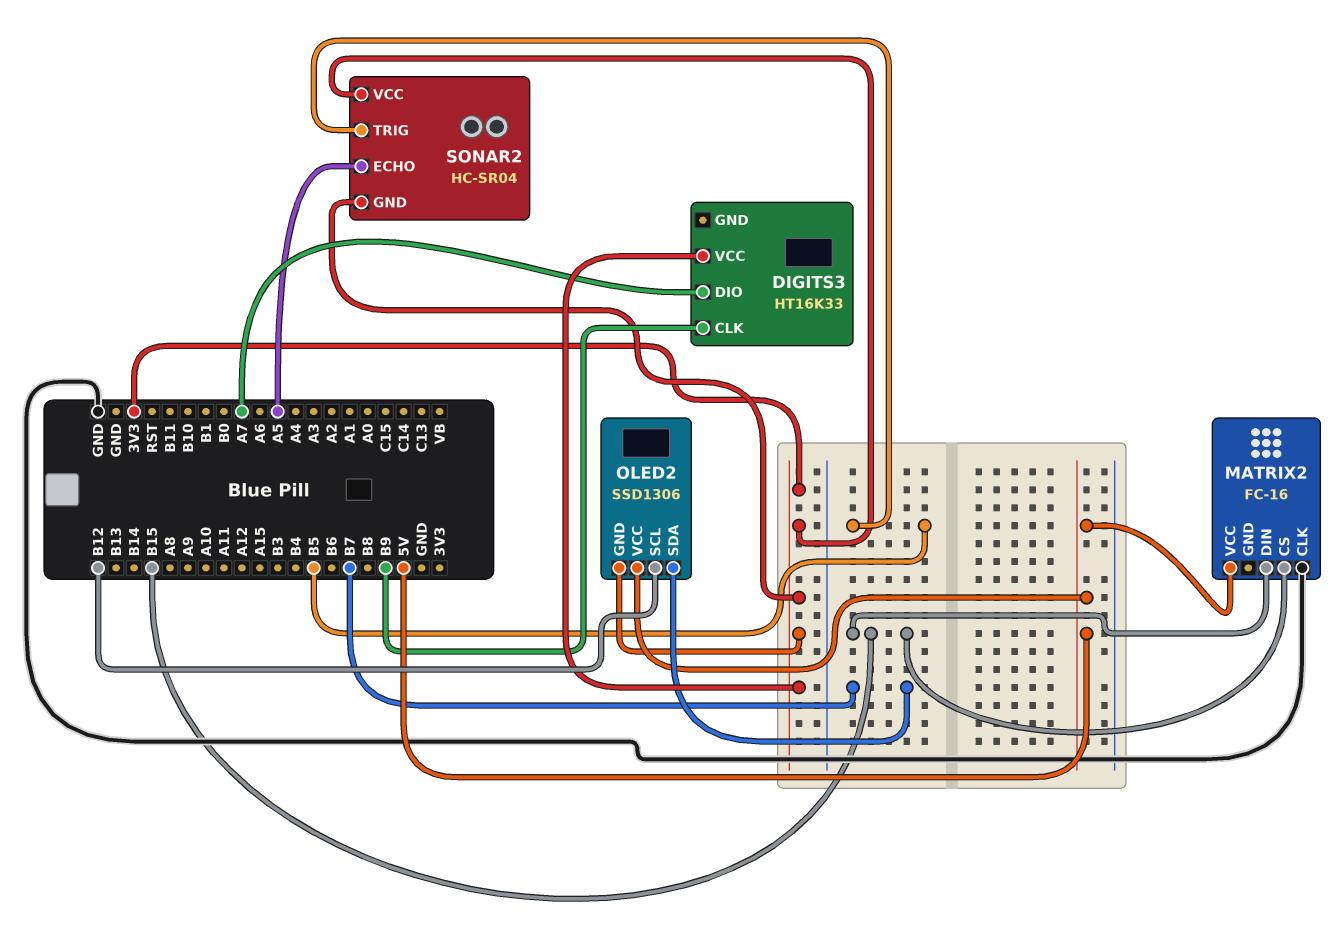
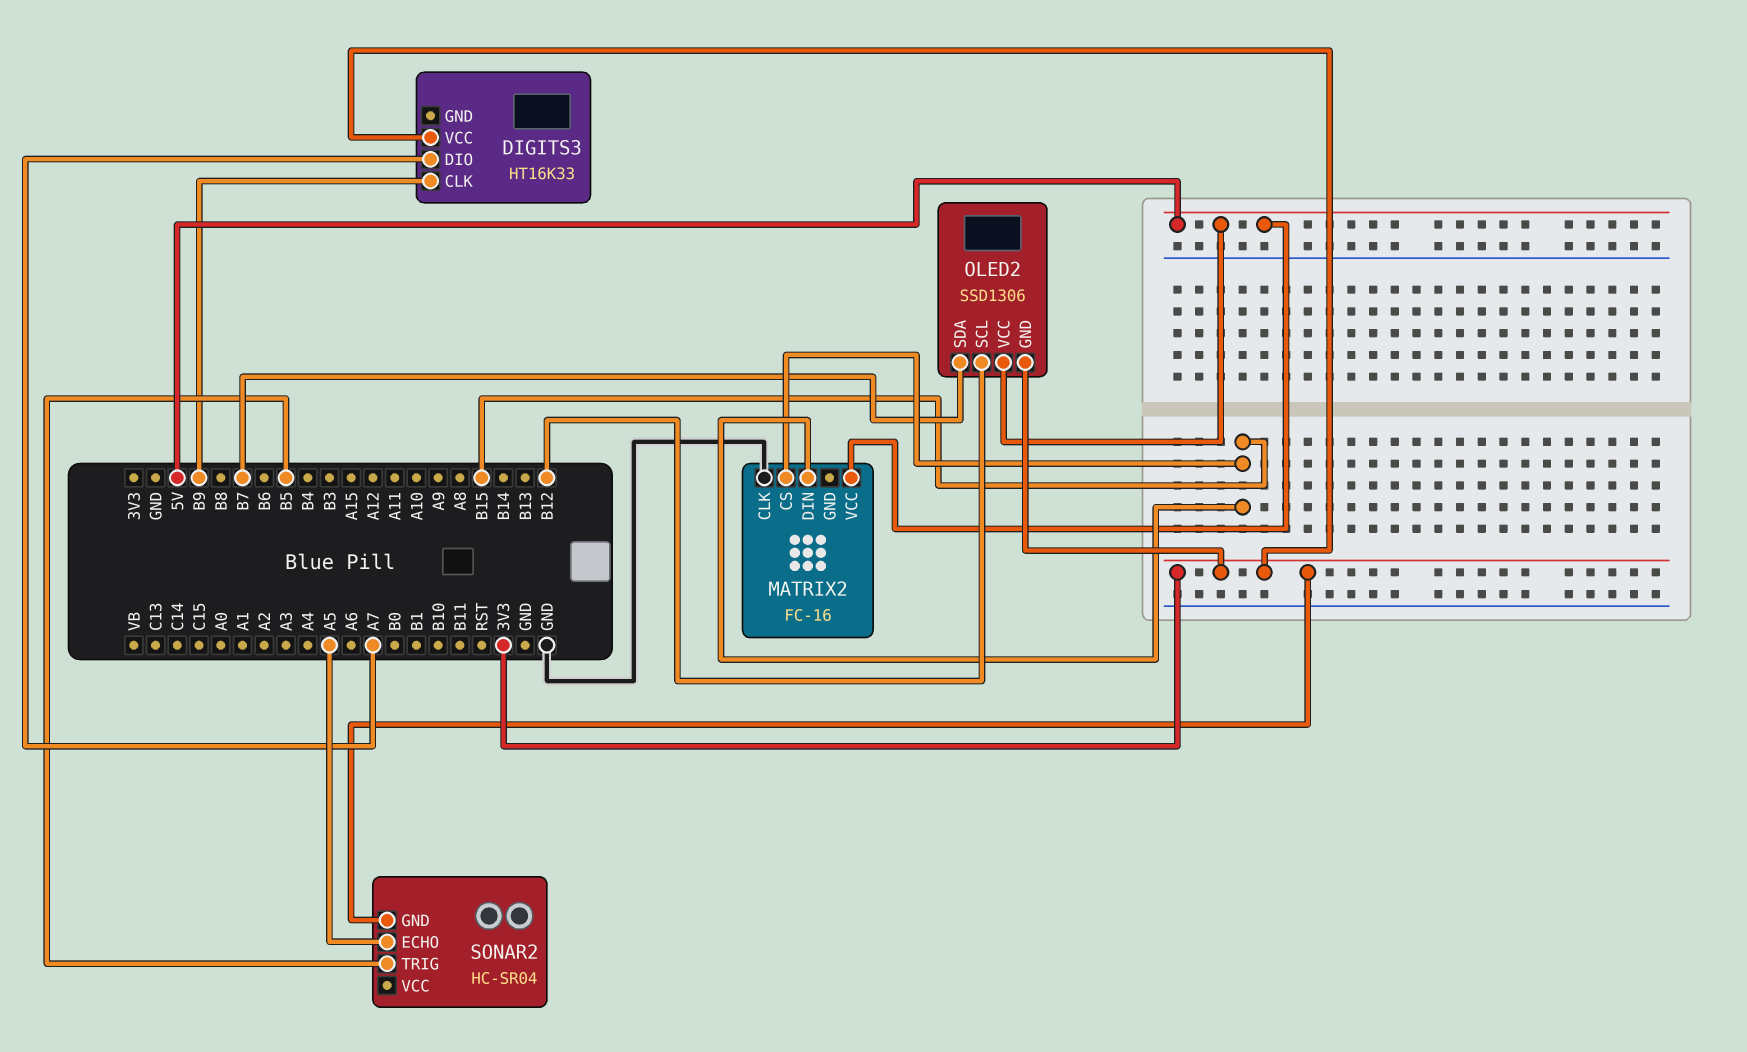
SONAR2 pin VCC: 3V3 -> none

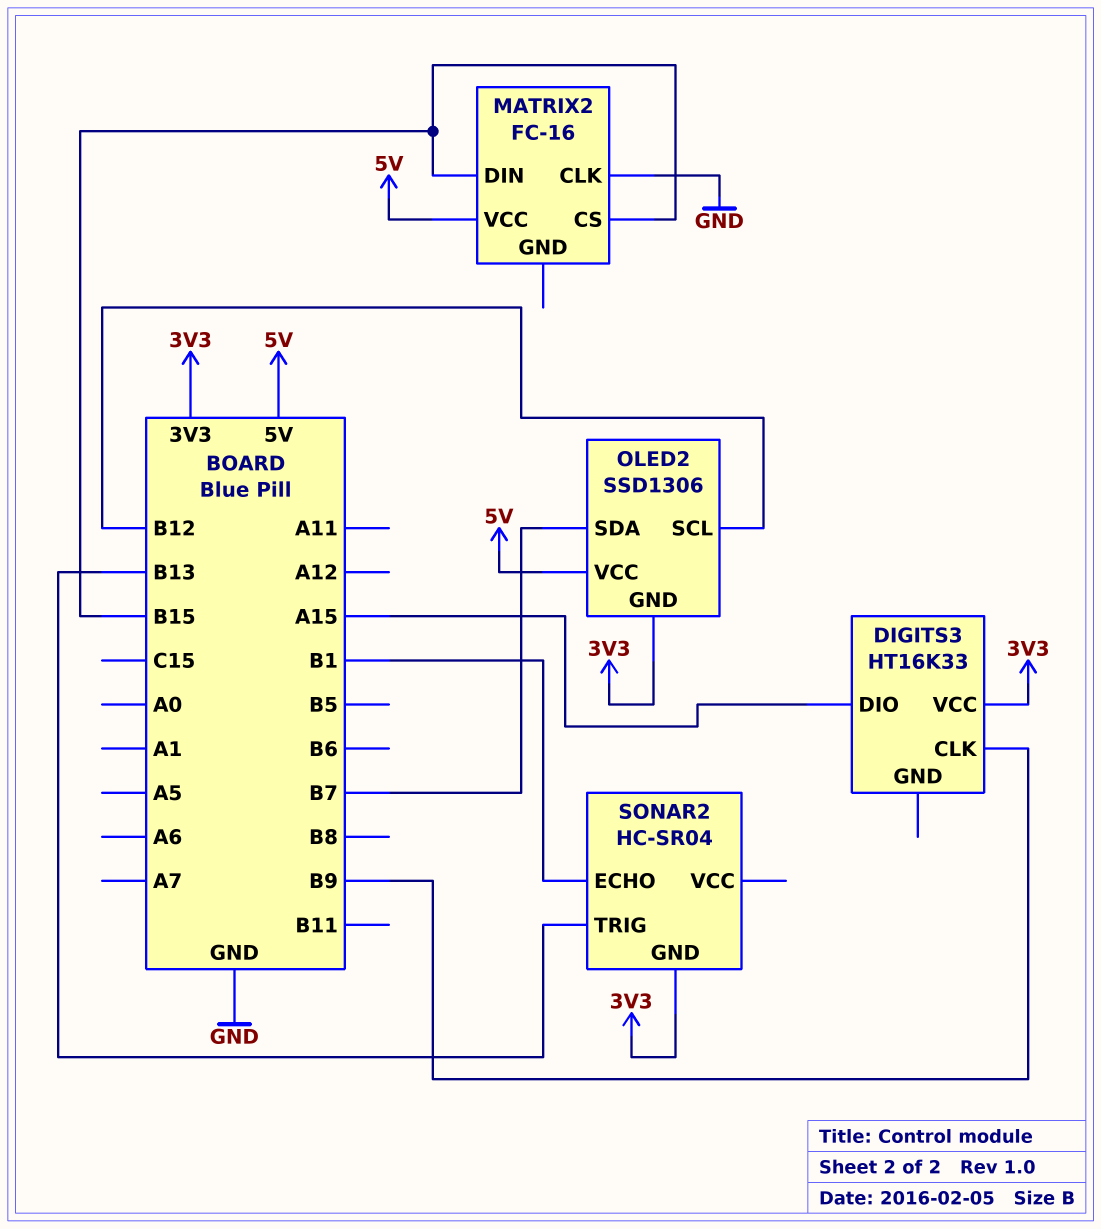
DIGITS3 pin DIO: A7 -> A15
SONAR2 pin ECHO: A5 -> B1
SONAR2 pin TRIG: B5 -> B13

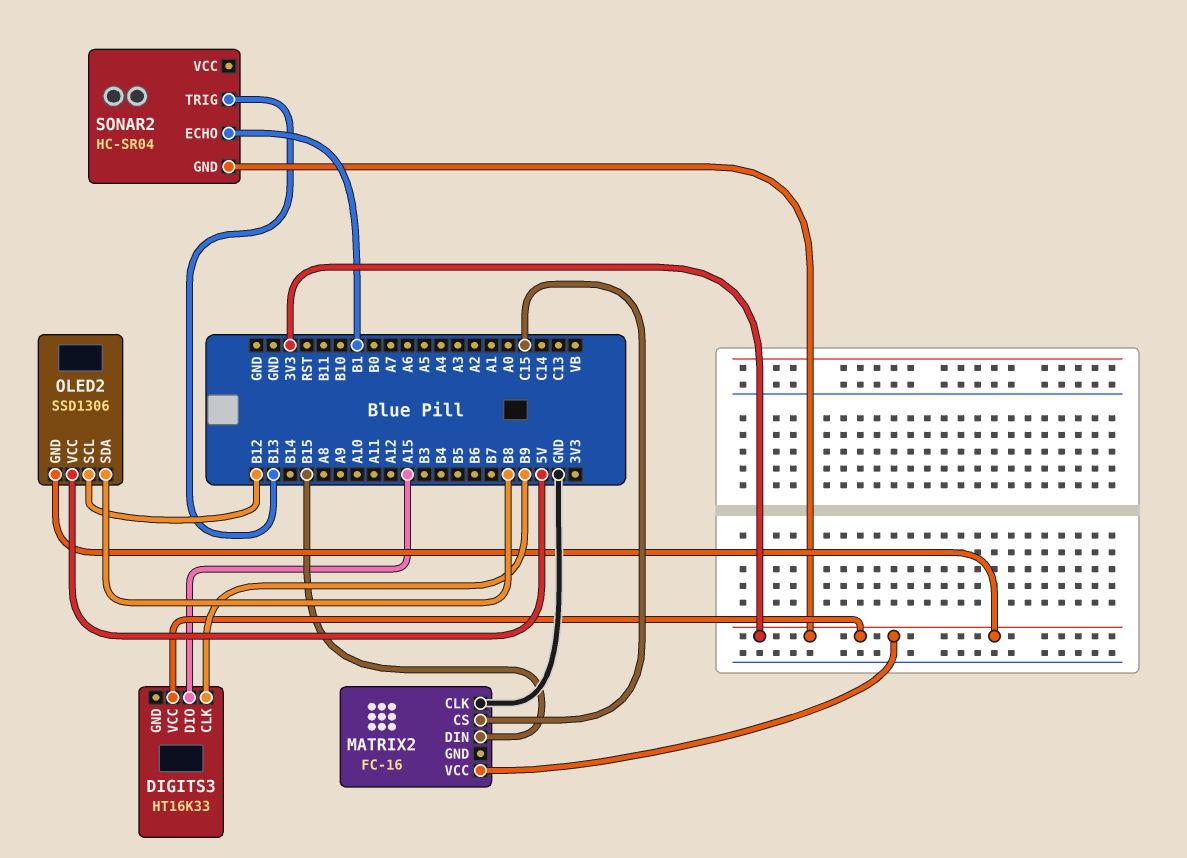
MATRIX2 pin CS: B15 -> C15
MATRIX2 pin VCC: 5V -> 3V3
OLED2 pin SDA: B7 -> B8

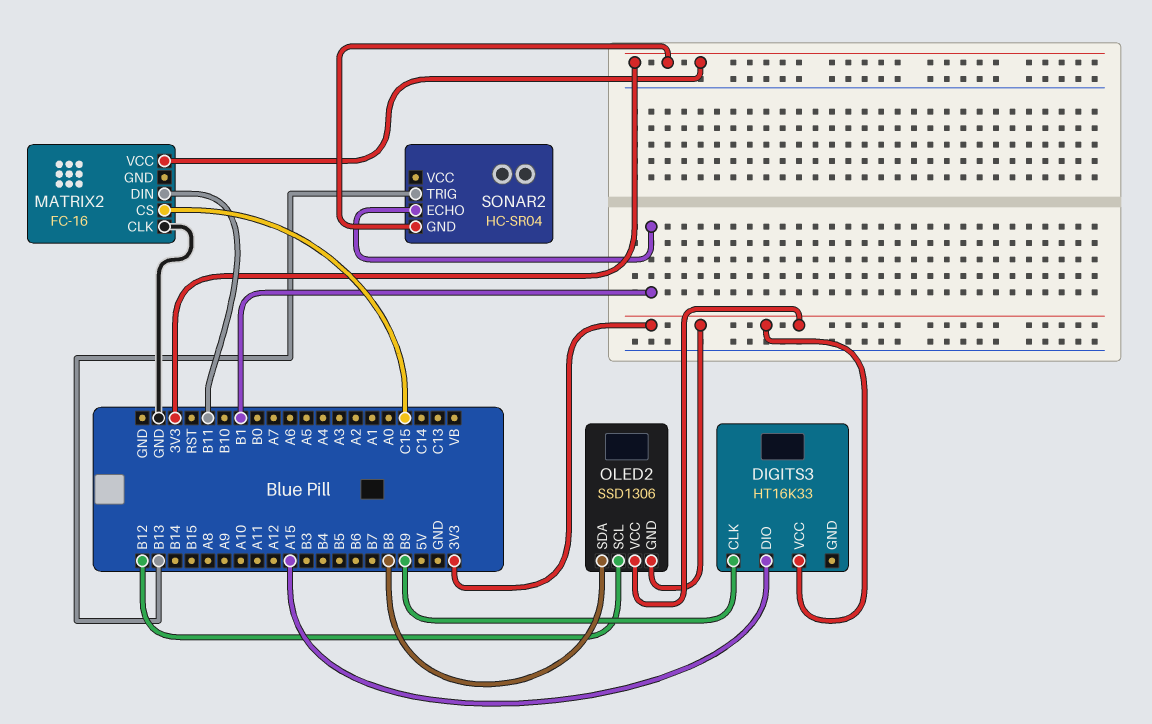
MATRIX2 pin DIN: B15 -> B11
OLED2 pin VCC: 5V -> 3V3

